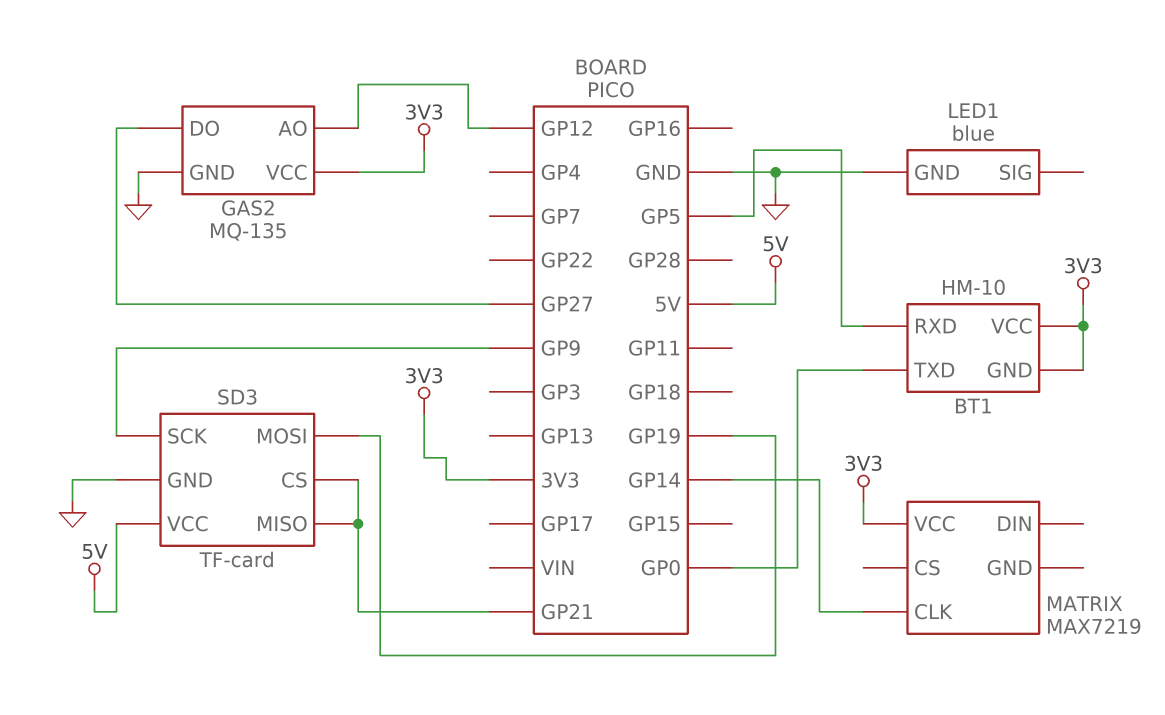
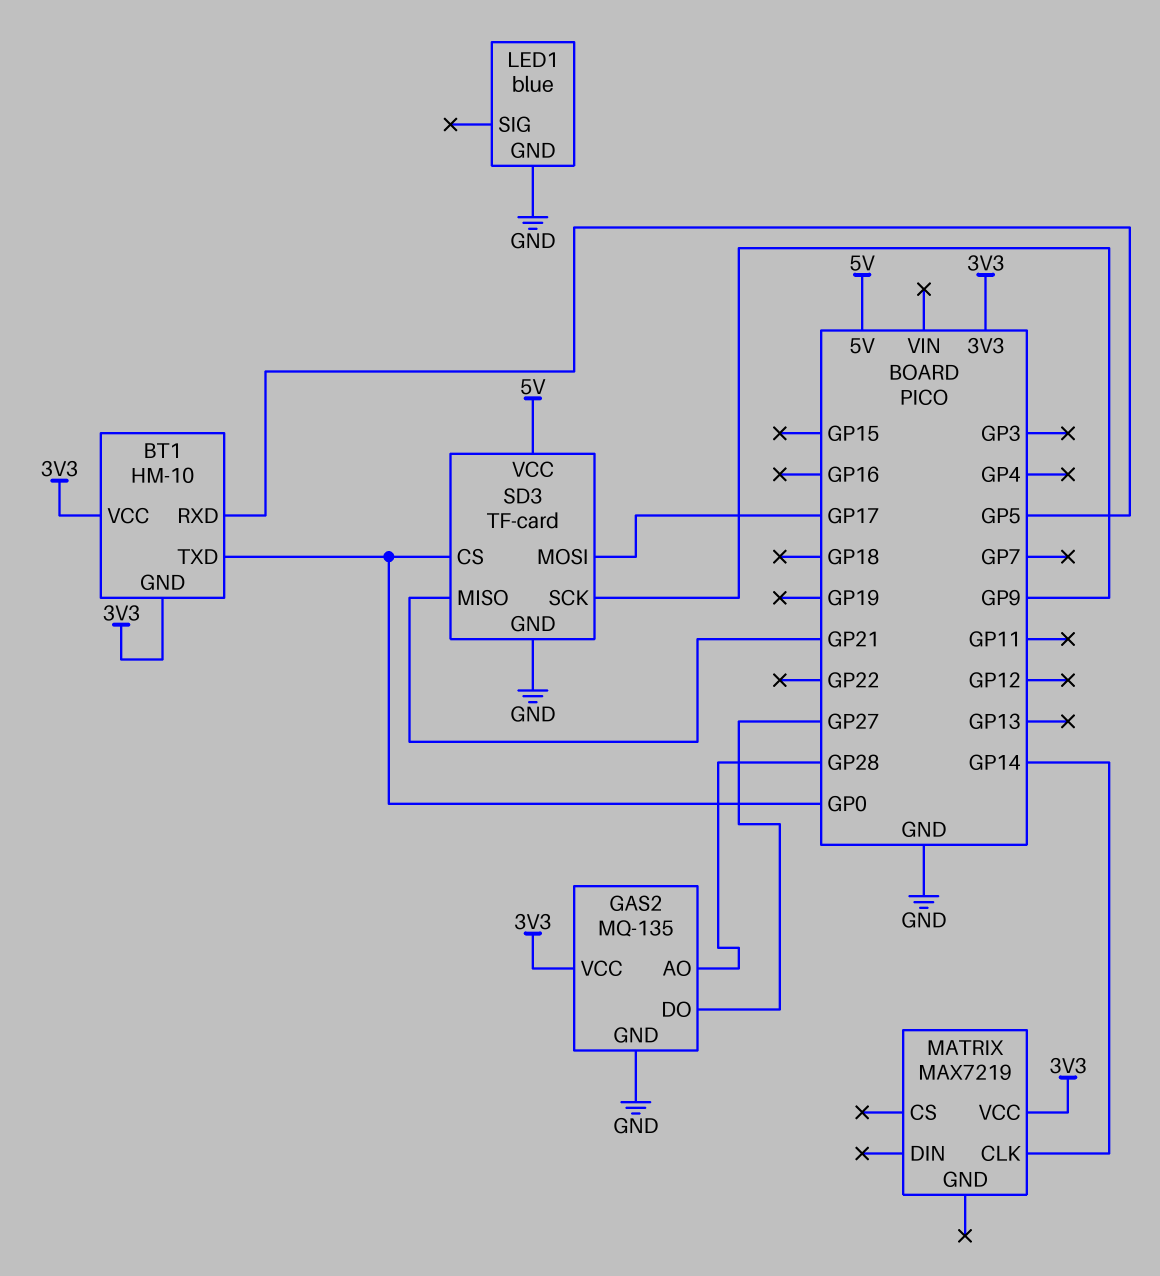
GAS2 pin AO: GP12 -> GP28
SD3 pin CS: GP21 -> GP0
SD3 pin MOSI: GP19 -> GP17

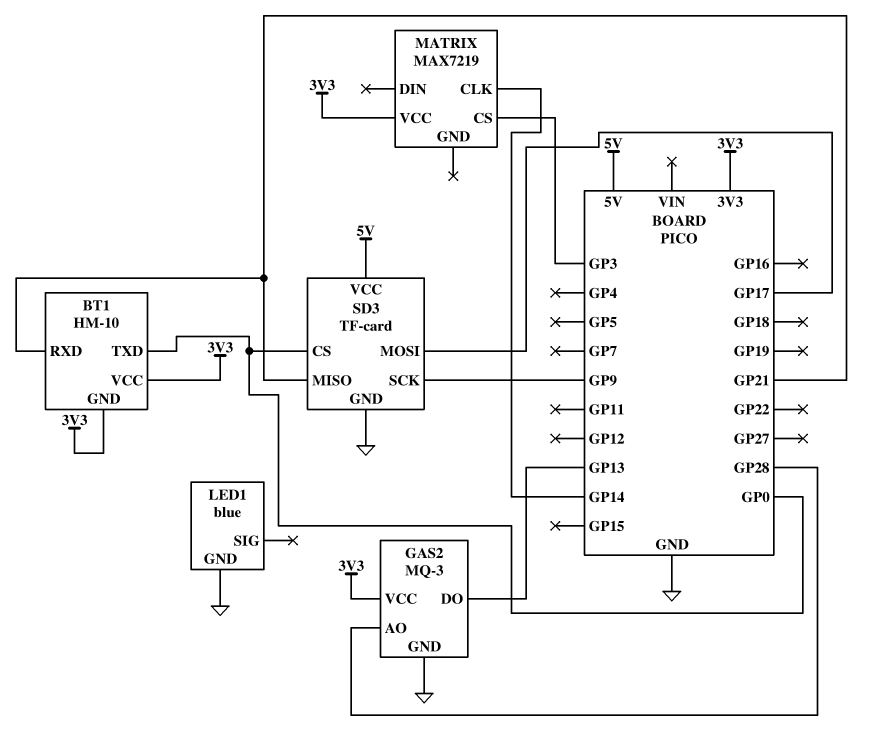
BT1 pin RXD: GP5 -> GP21
GAS2: MQ-135 -> MQ-3
GAS2 pin DO: GP27 -> GP13
MATRIX pin CS: none -> GP3

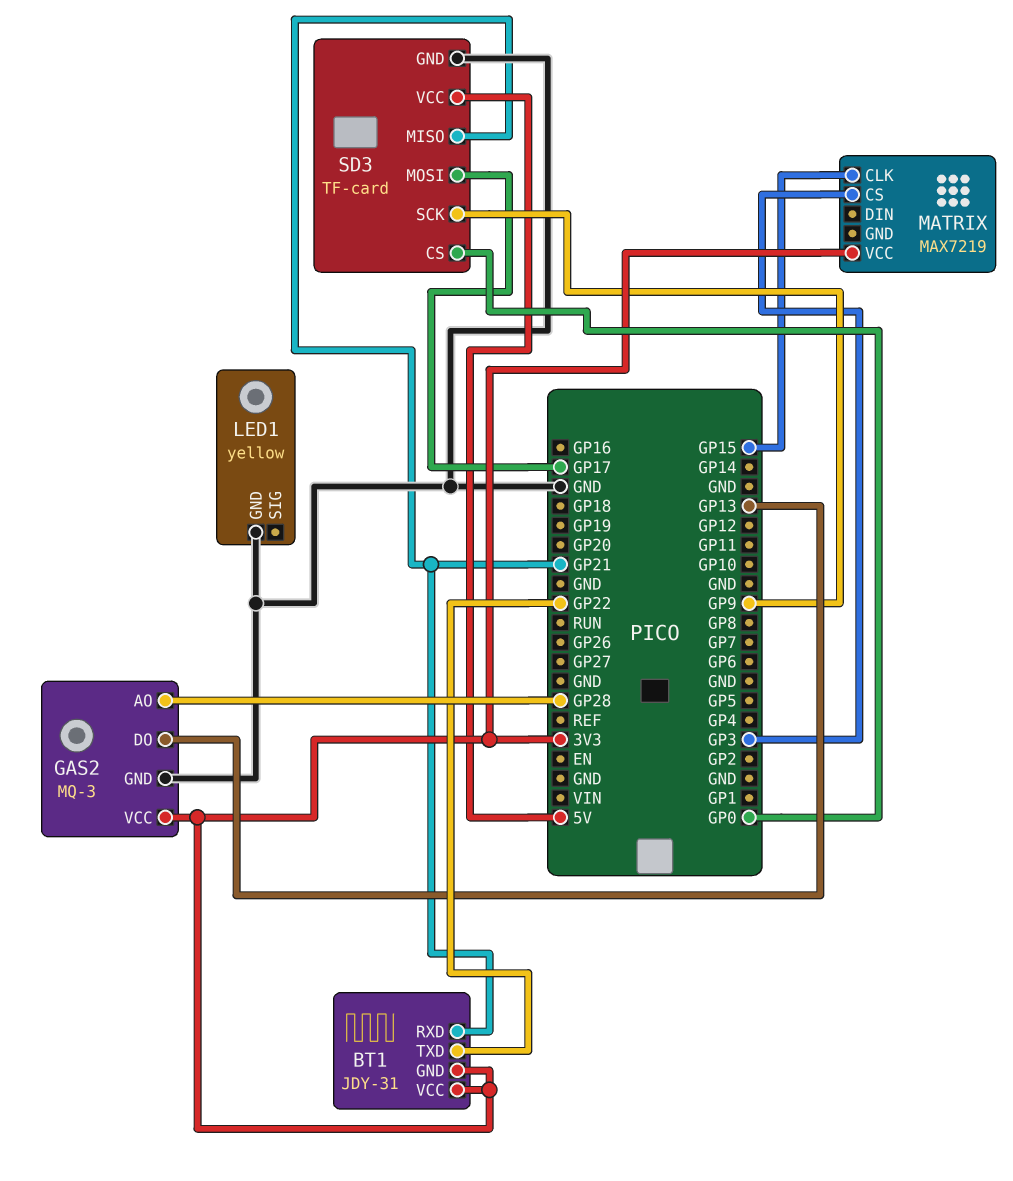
BT1: HM-10 -> JDY-31
BT1 pin TXD: GP0 -> GP22
LED1: blue -> yellow
MATRIX pin CLK: GP14 -> GP15

